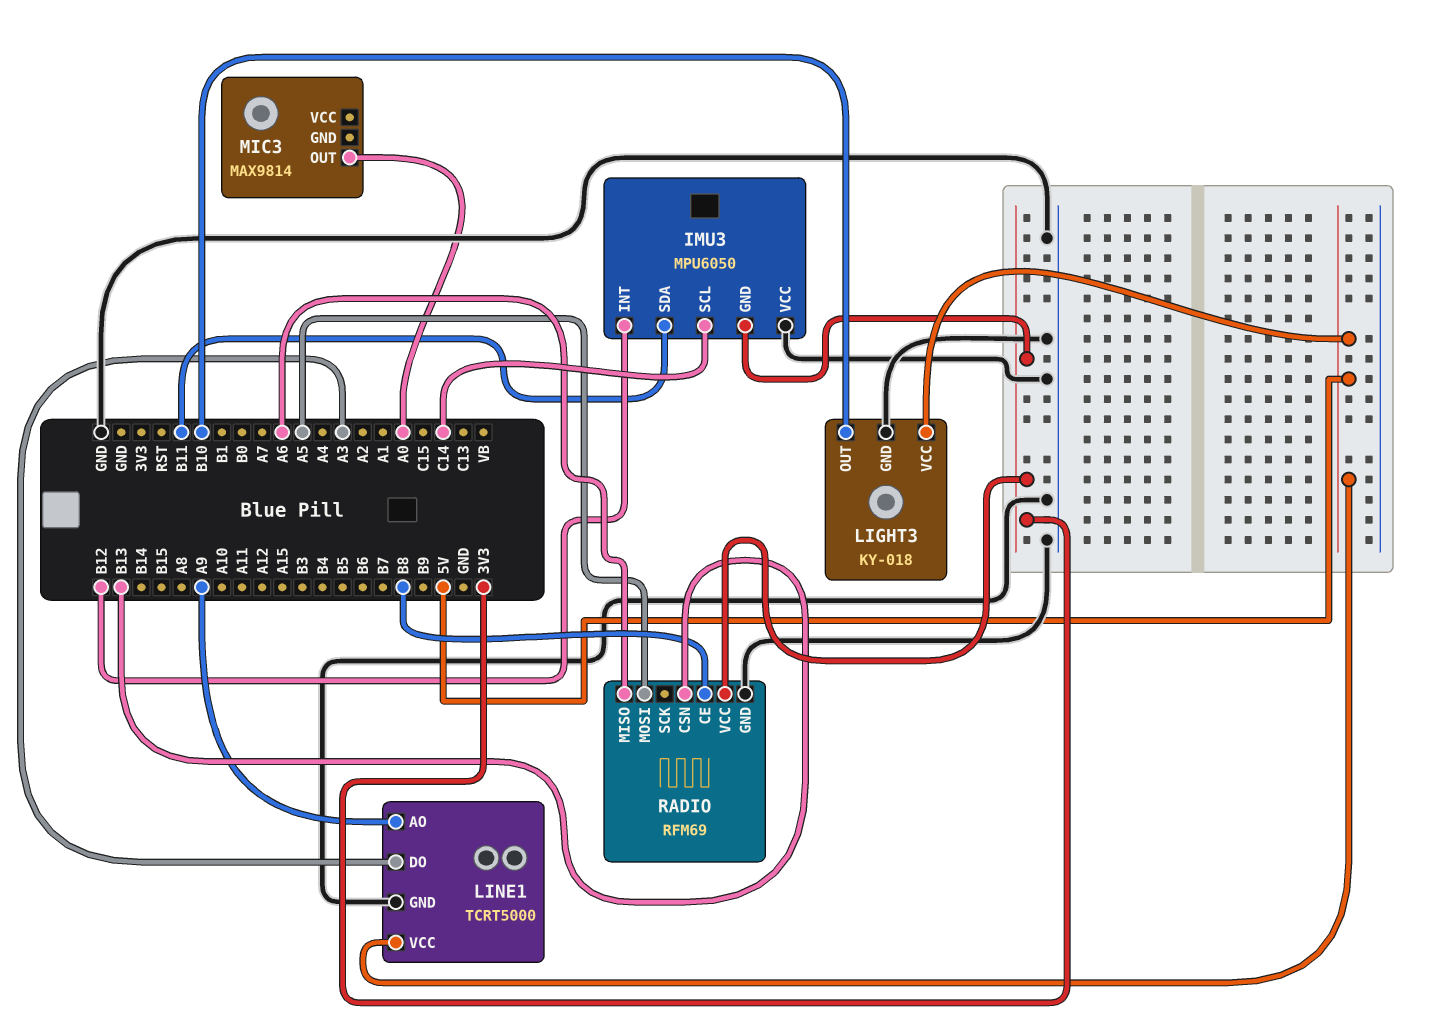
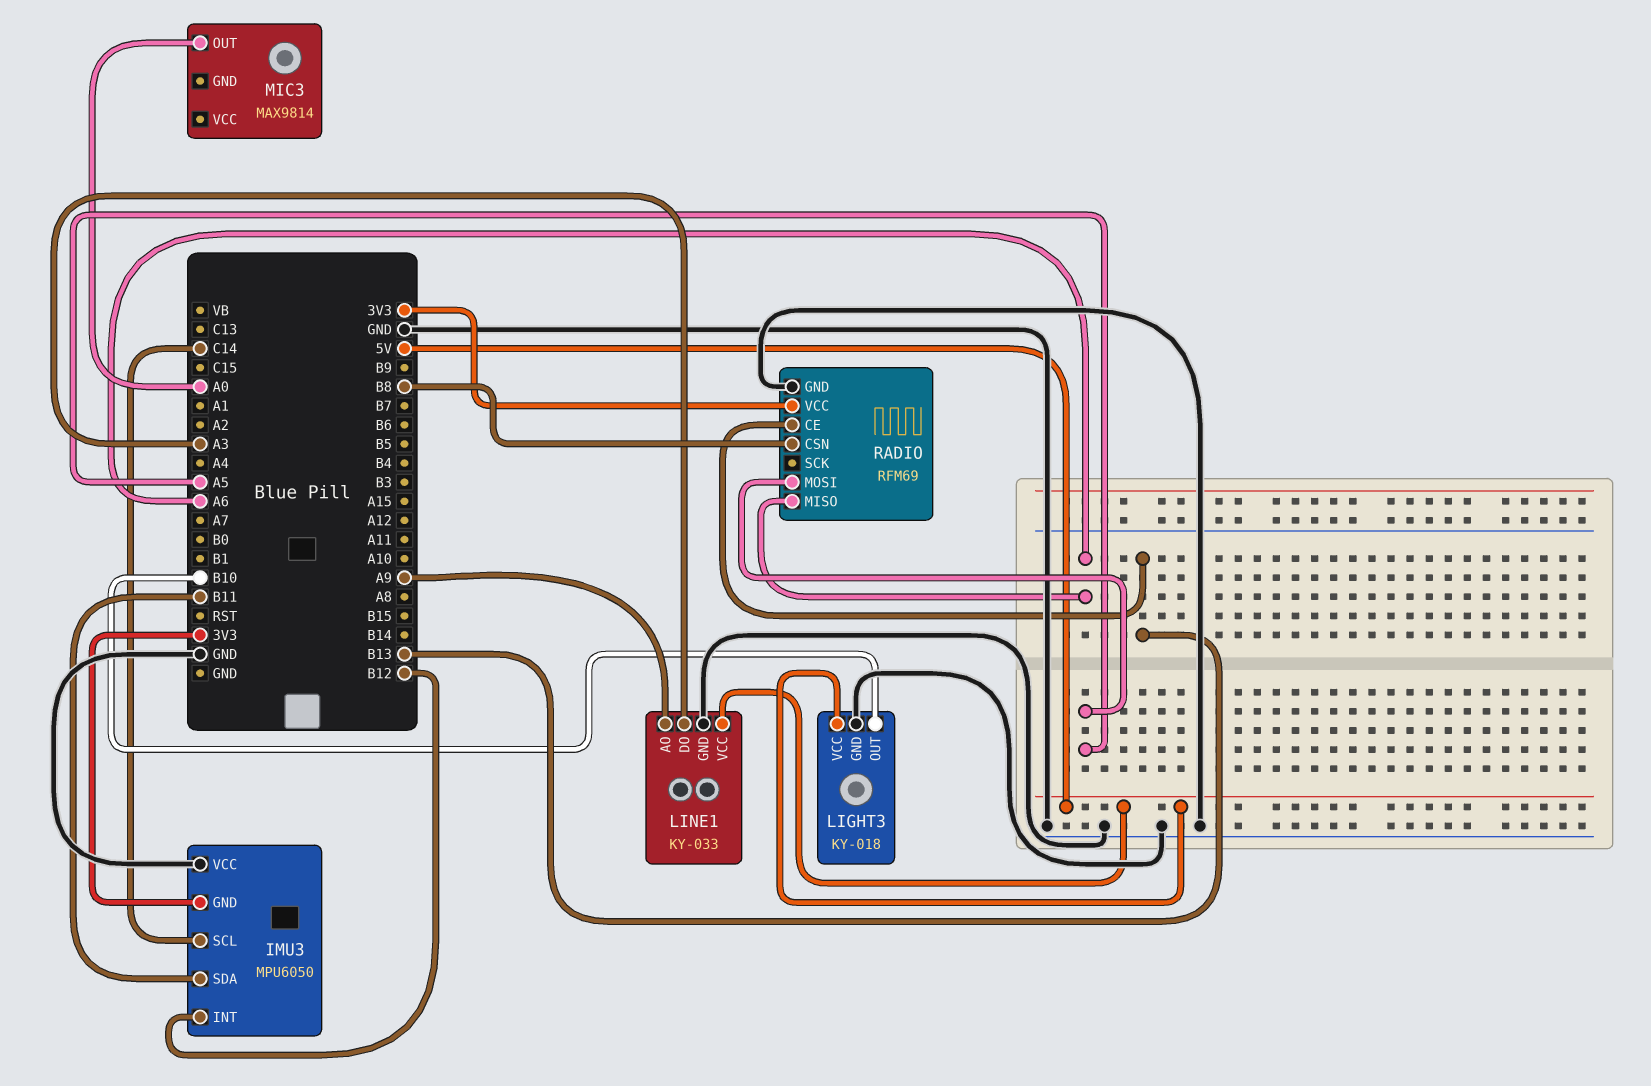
LINE1: TCRT5000 -> KY-033
RADIO pin CE: B8 -> B13
RADIO pin CSN: B13 -> B8

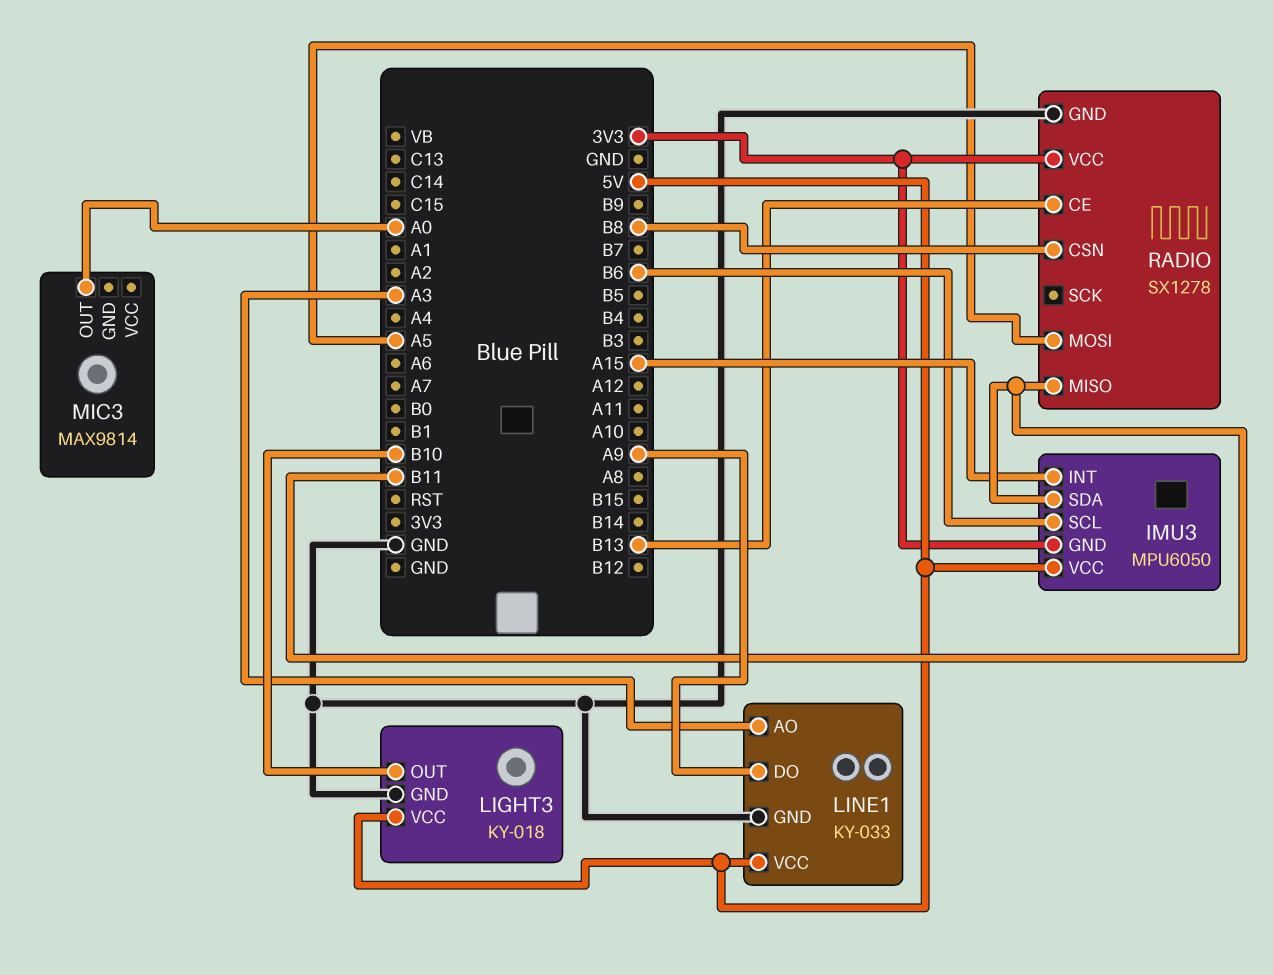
IMU3 pin INT: B12 -> A15
IMU3 pin SCL: C14 -> B6
IMU3 pin VCC: GND -> 5V
LINE1 pin AO: A9 -> A3
LINE1 pin DO: A3 -> A9
RADIO: RFM69 -> SX1278
RADIO pin MISO: A6 -> B11

